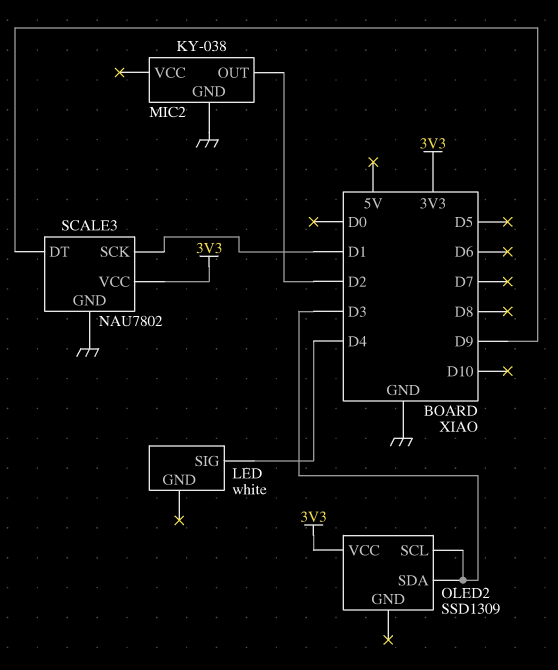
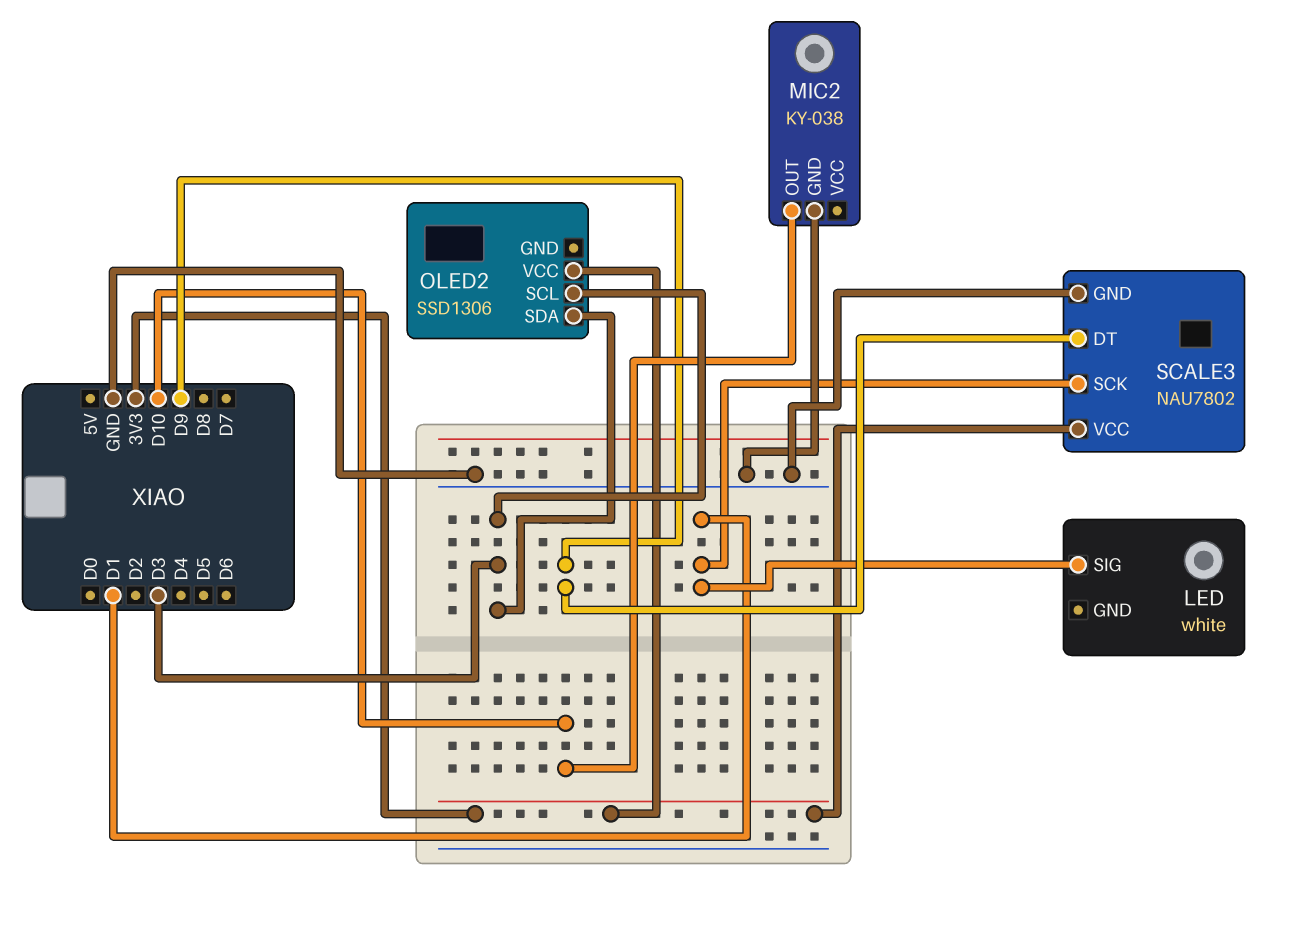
LED pin SIG: D4 -> D1
MIC2 pin OUT: D2 -> D10
OLED2: SSD1309 -> SSD1306

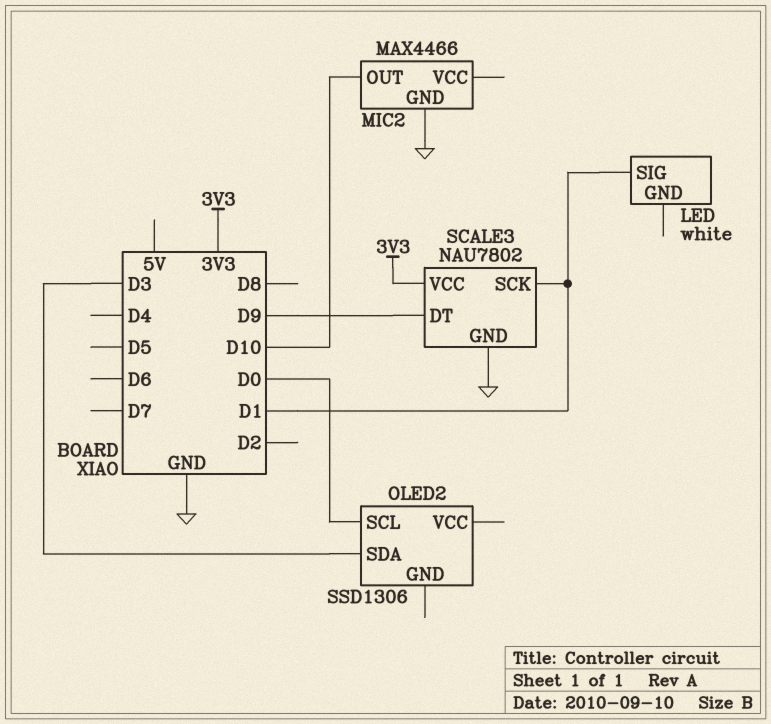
MIC2: KY-038 -> MAX4466
OLED2 pin SCL: D3 -> D0
OLED2 pin VCC: 3V3 -> none

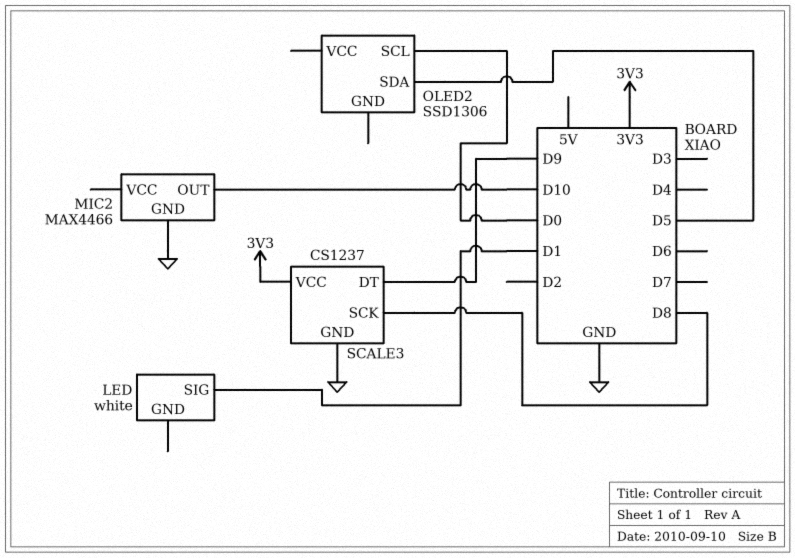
OLED2 pin SDA: D3 -> D5
SCALE3: NAU7802 -> CS1237
SCALE3 pin SCK: D1 -> D8

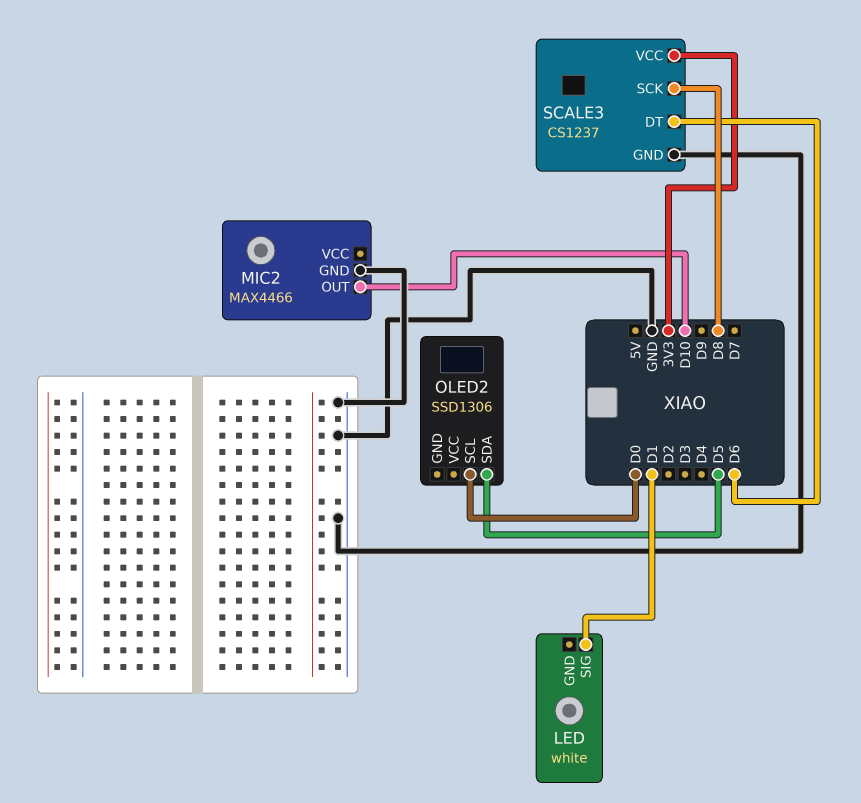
SCALE3 pin DT: D9 -> D6

